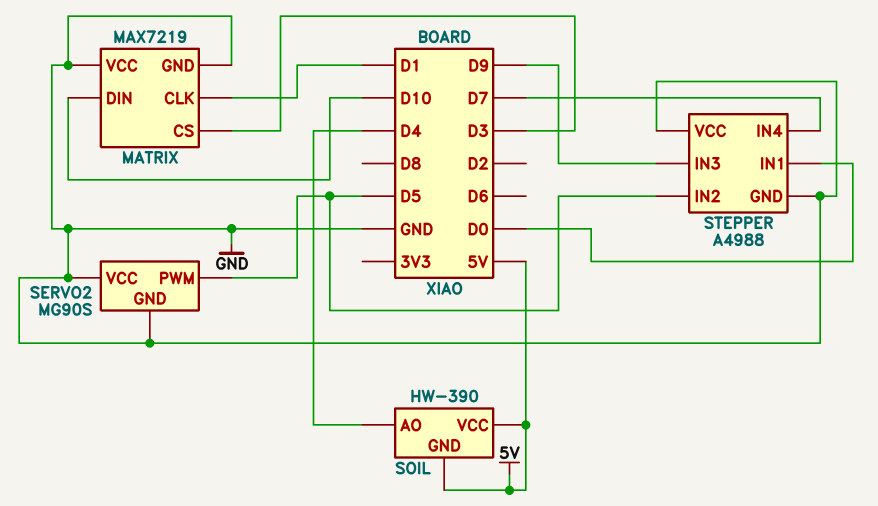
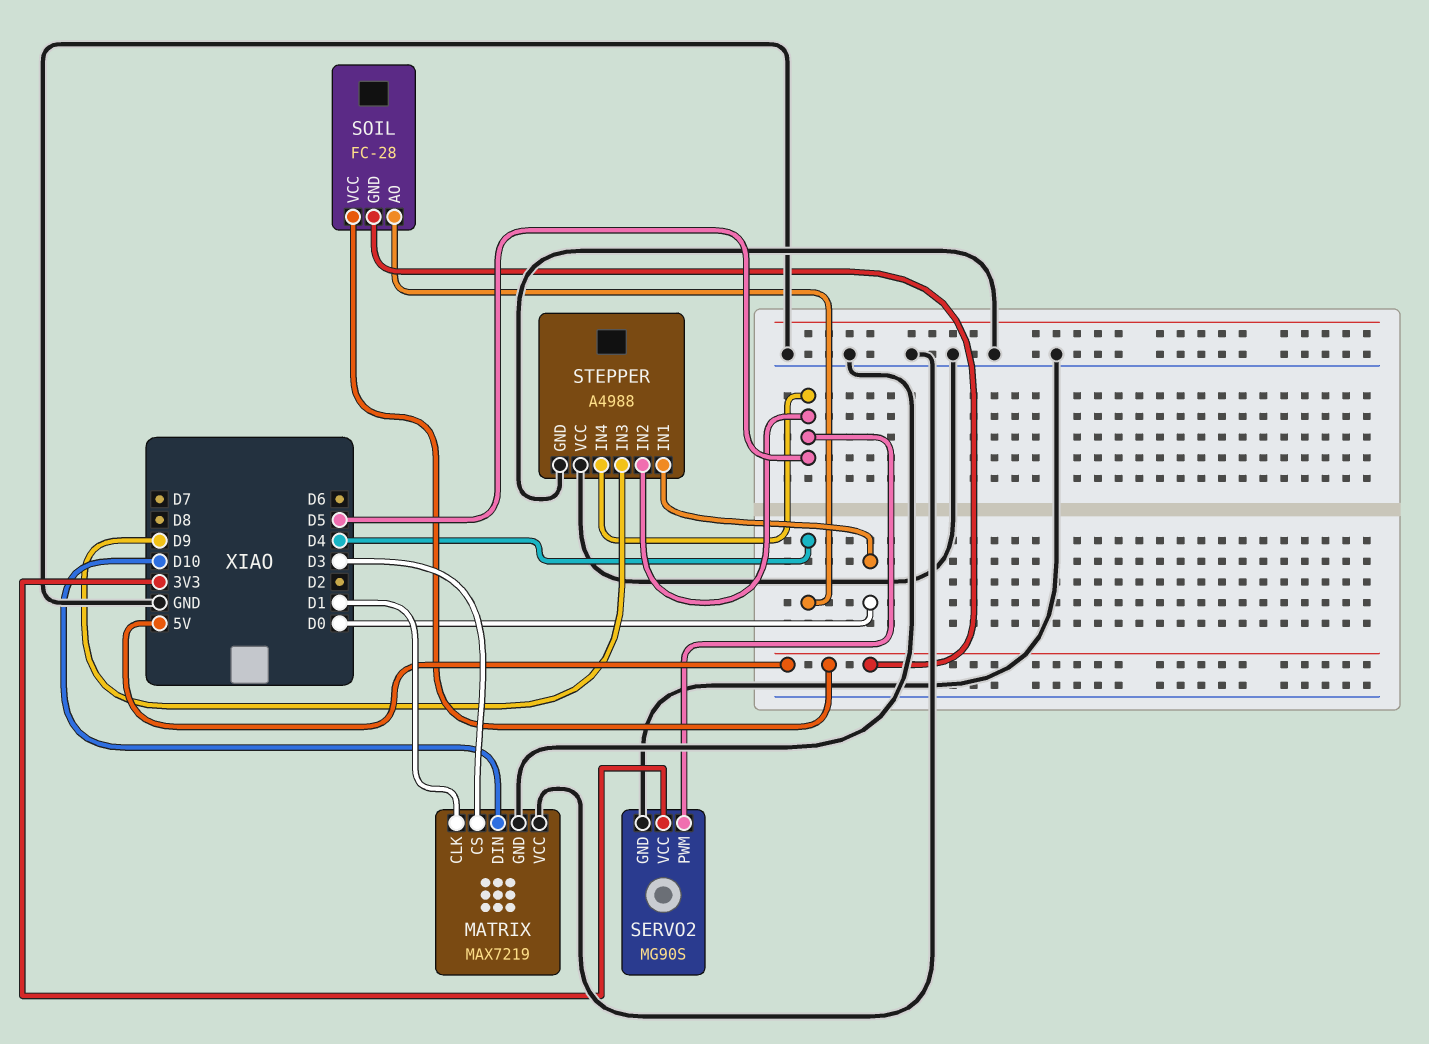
SERVO2 pin VCC: GND -> 3V3
SOIL: HW-390 -> FC-28
STEPPER pin IN4: D7 -> D5

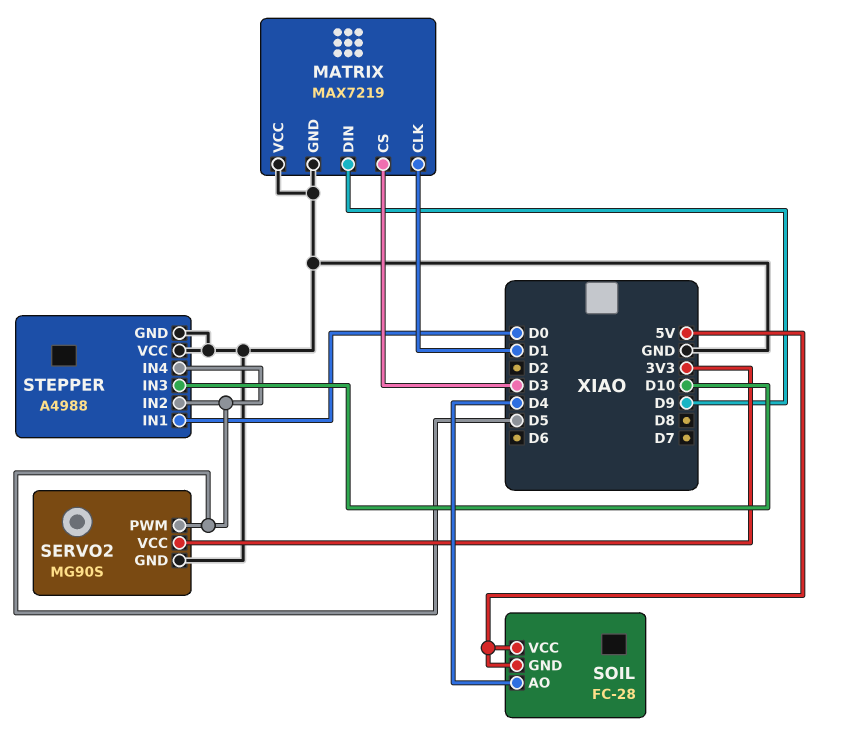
MATRIX pin DIN: D10 -> D9
STEPPER pin IN3: D9 -> D10

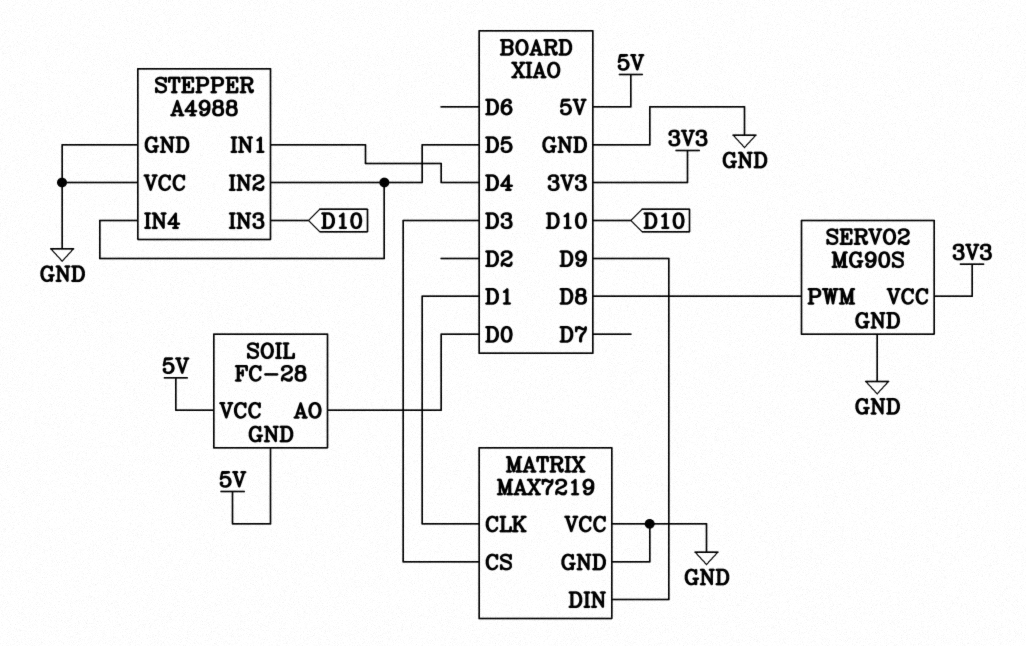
SERVO2 pin PWM: D5 -> D8
SOIL pin AO: D4 -> D0
STEPPER pin IN1: D0 -> D4

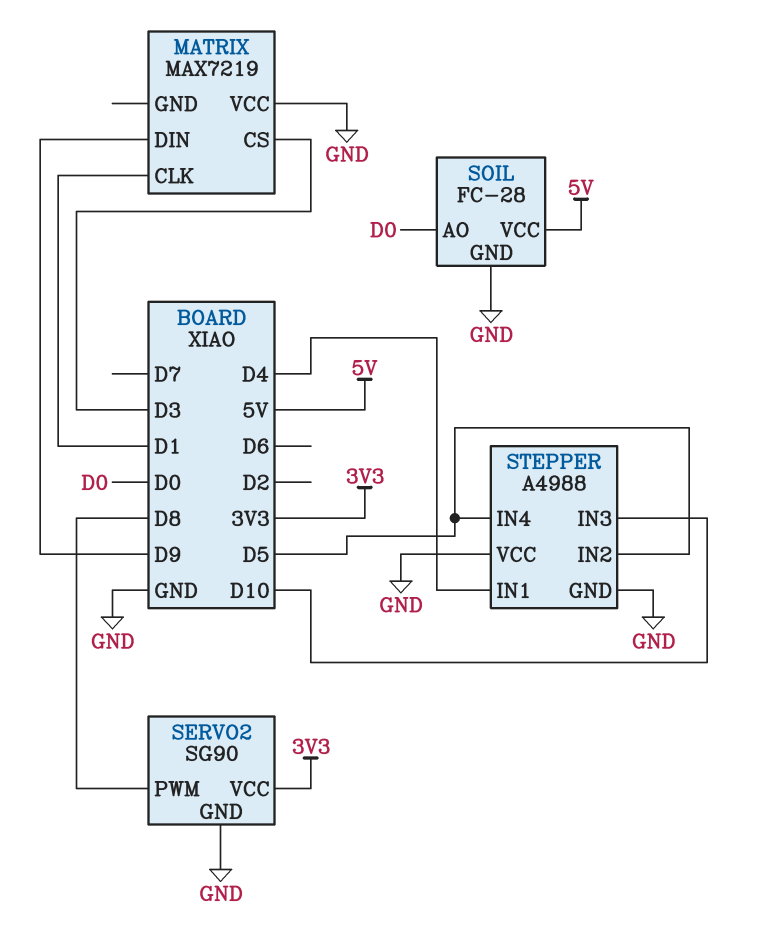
MATRIX pin GND: GND -> none
SERVO2: MG90S -> SG90
SOIL pin GND: 5V -> GND

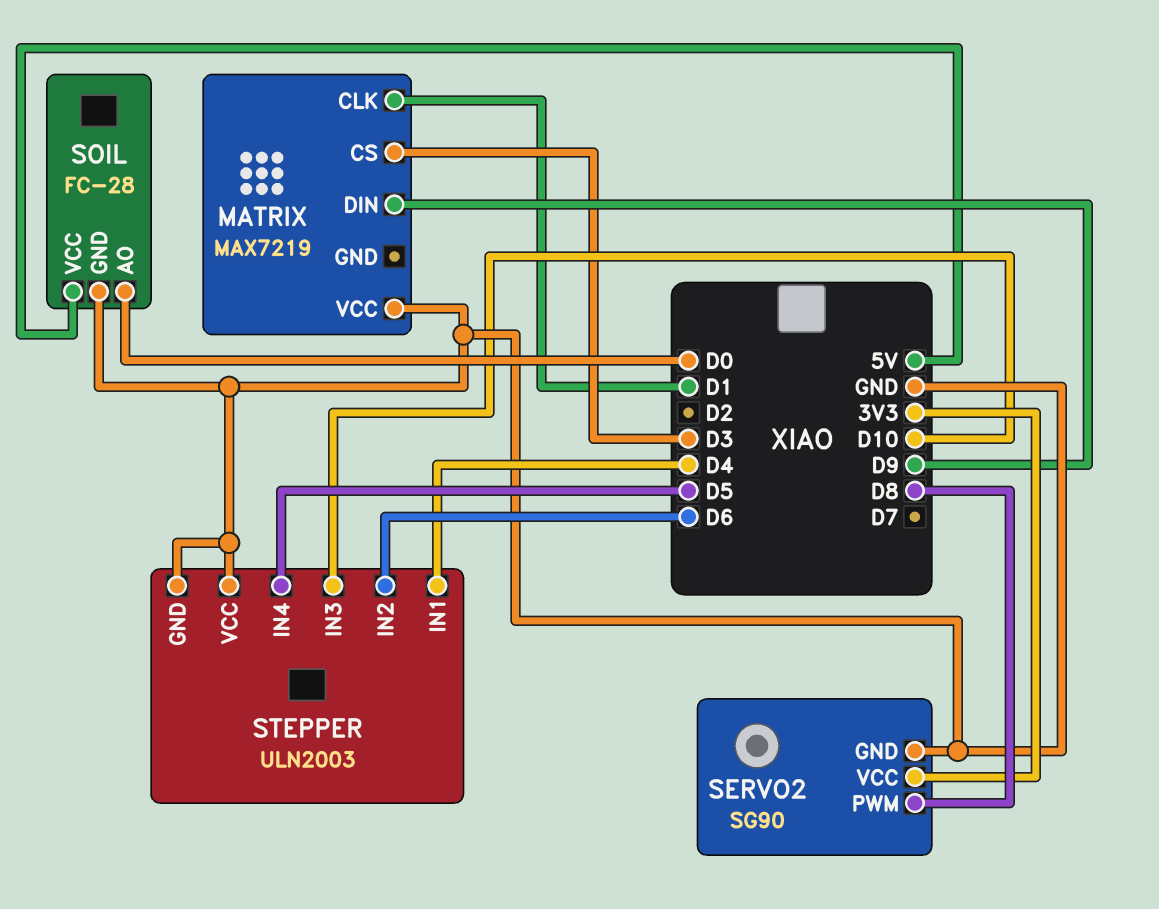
STEPPER: A4988 -> ULN2003
STEPPER pin IN2: D5 -> D6

